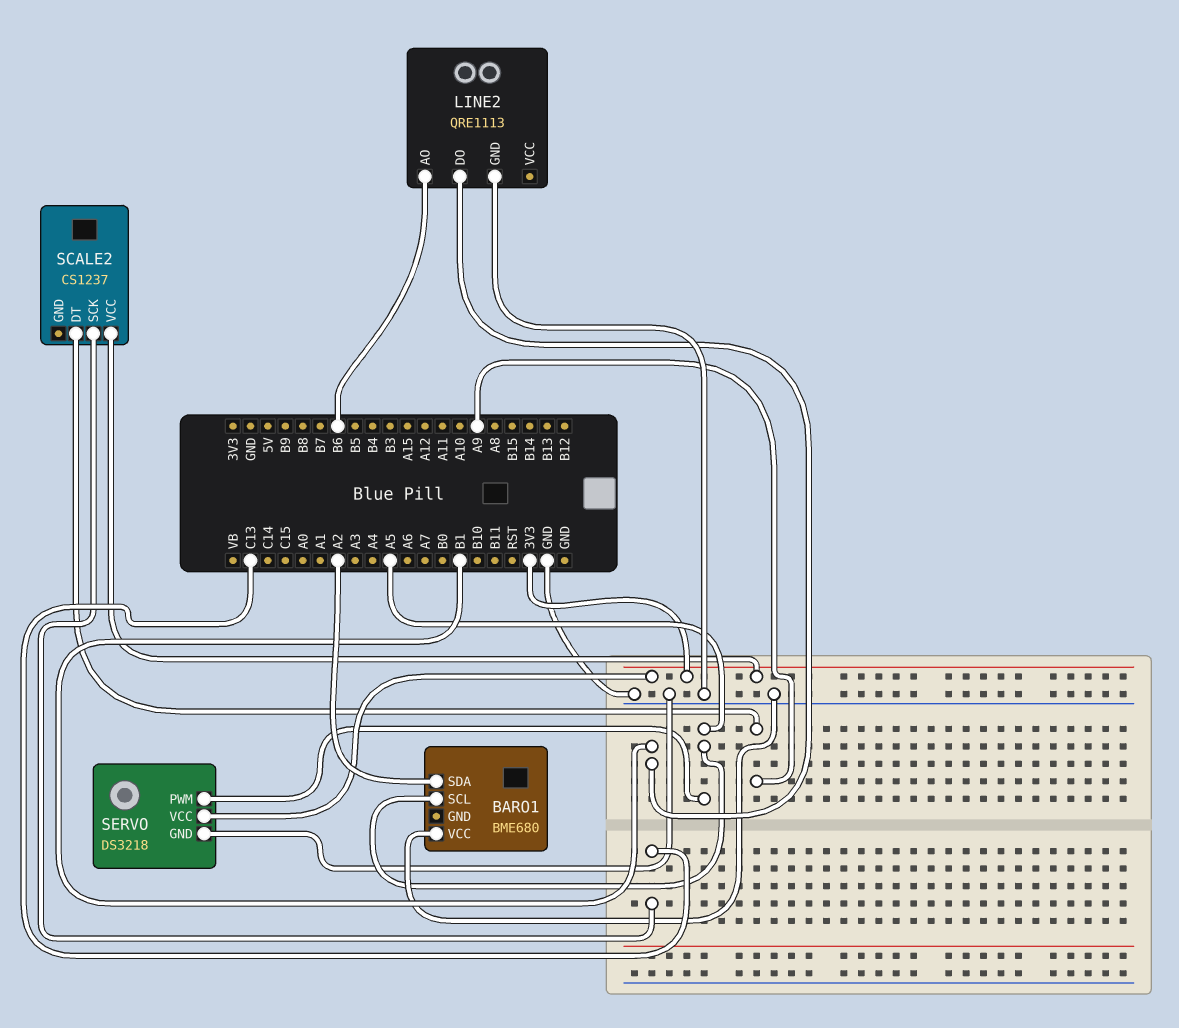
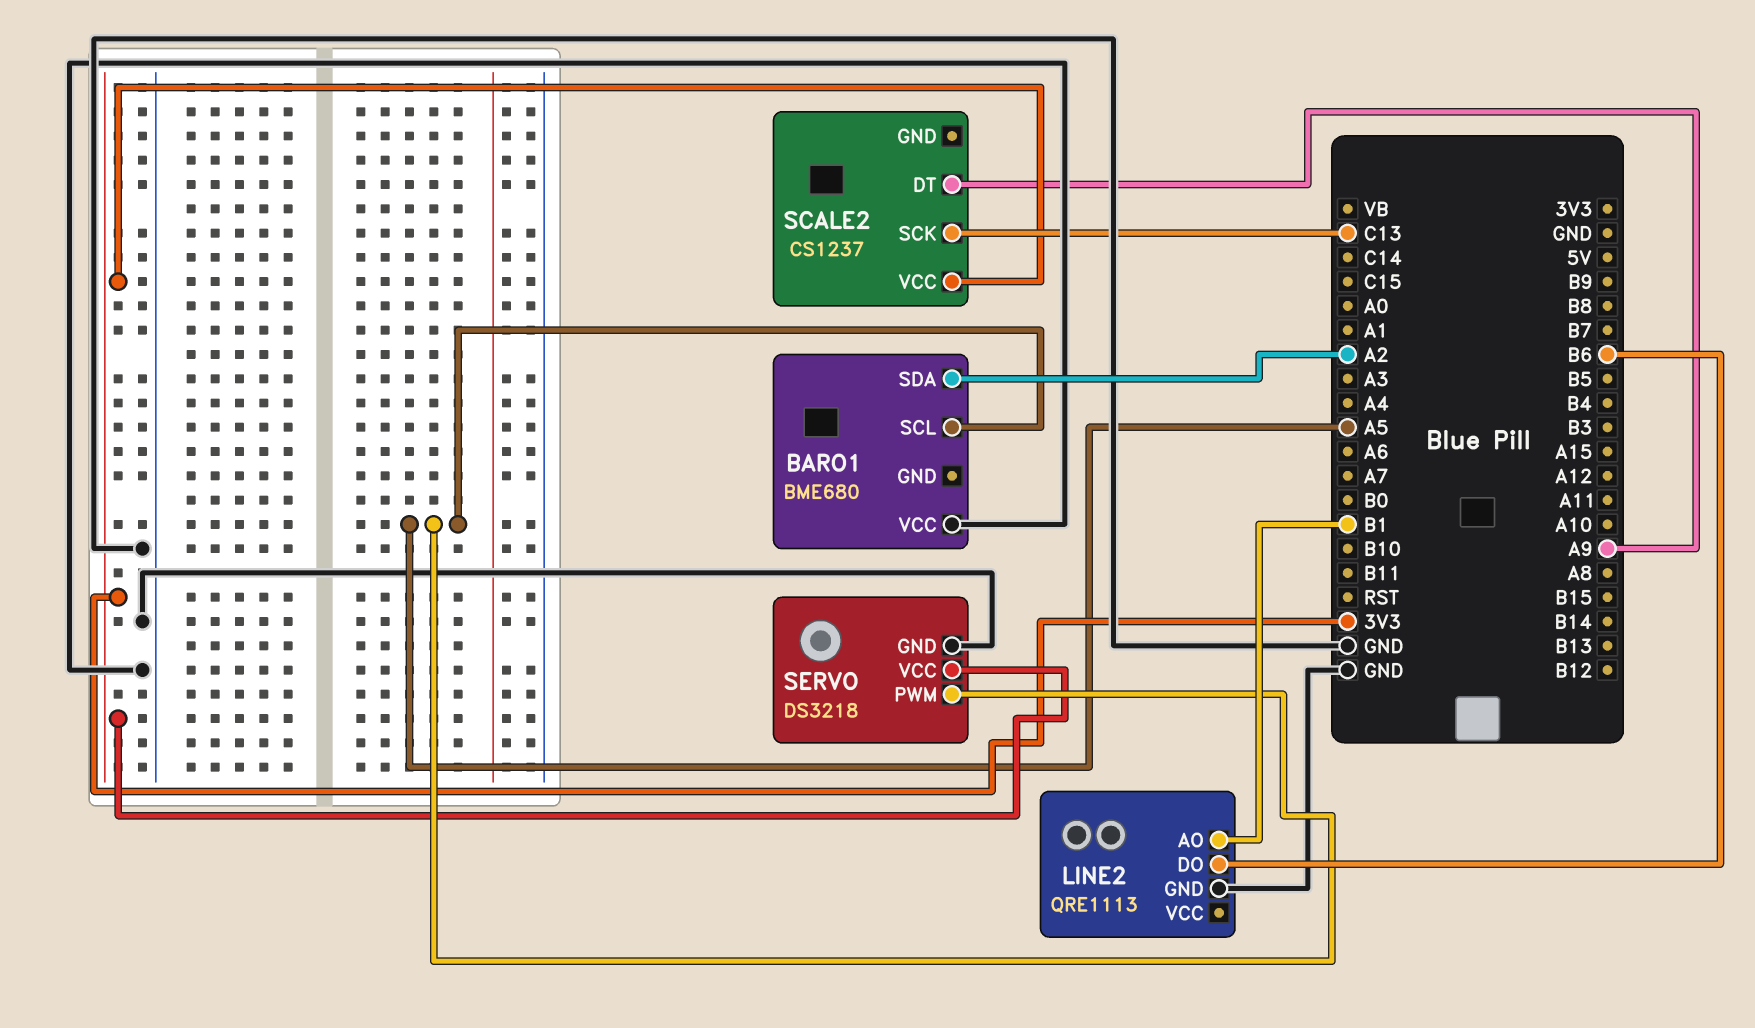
LINE2 pin AO: B6 -> B1
LINE2 pin DO: B1 -> B6

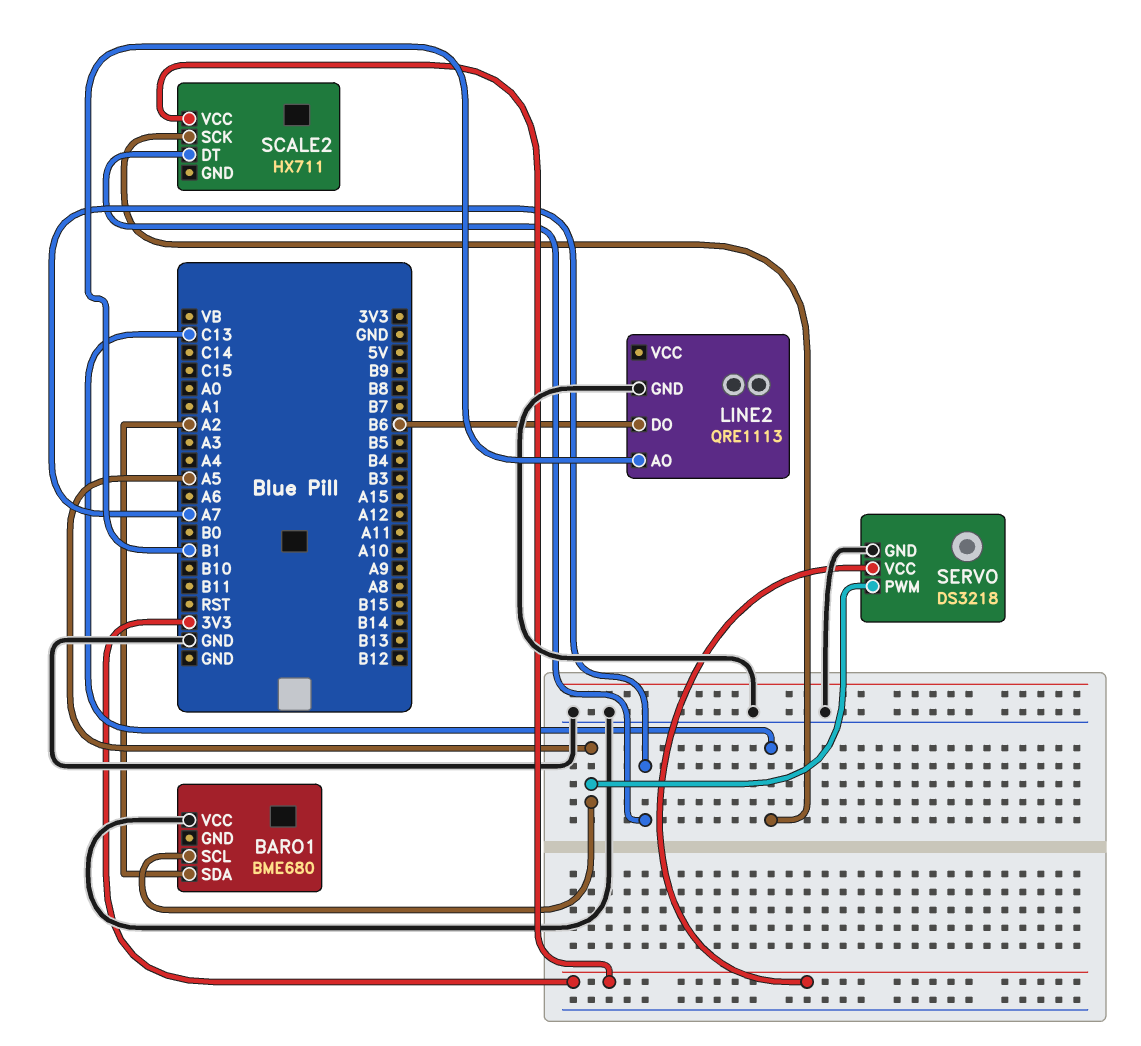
SCALE2: CS1237 -> HX711
SCALE2 pin DT: A9 -> A7

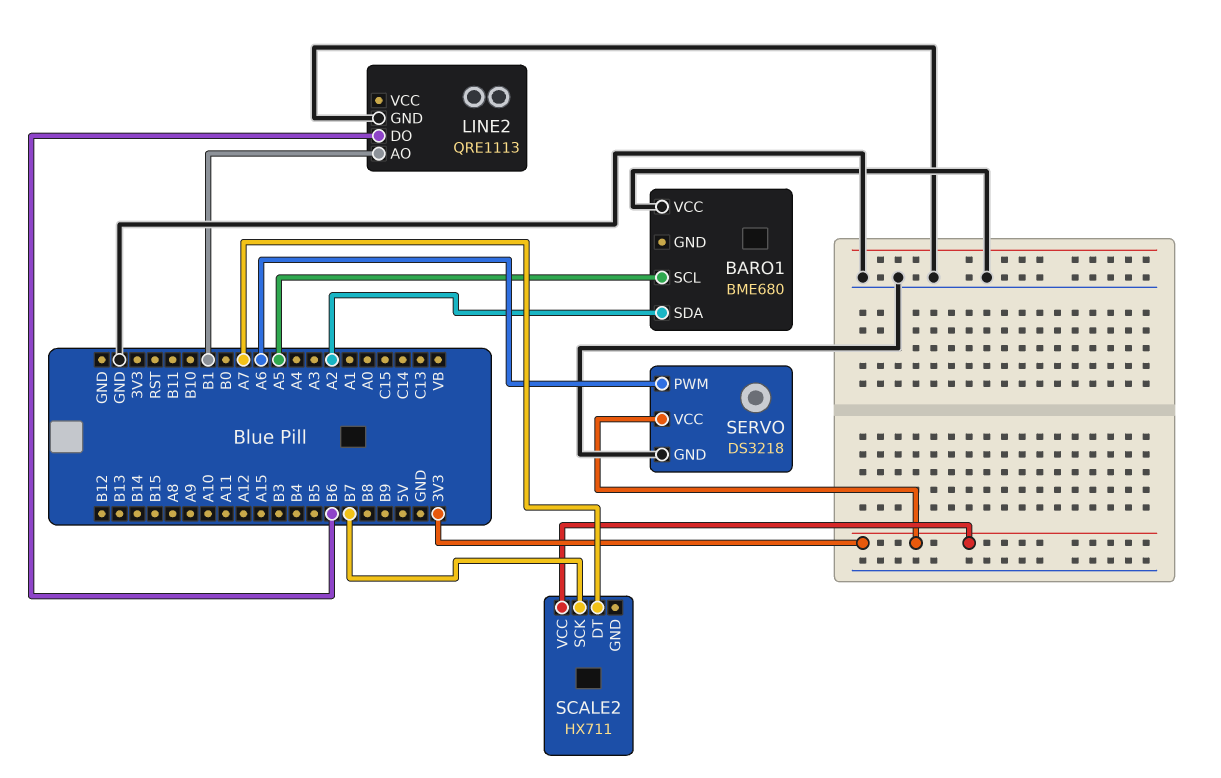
SCALE2 pin SCK: C13 -> B7
SERVO pin PWM: A5 -> A6

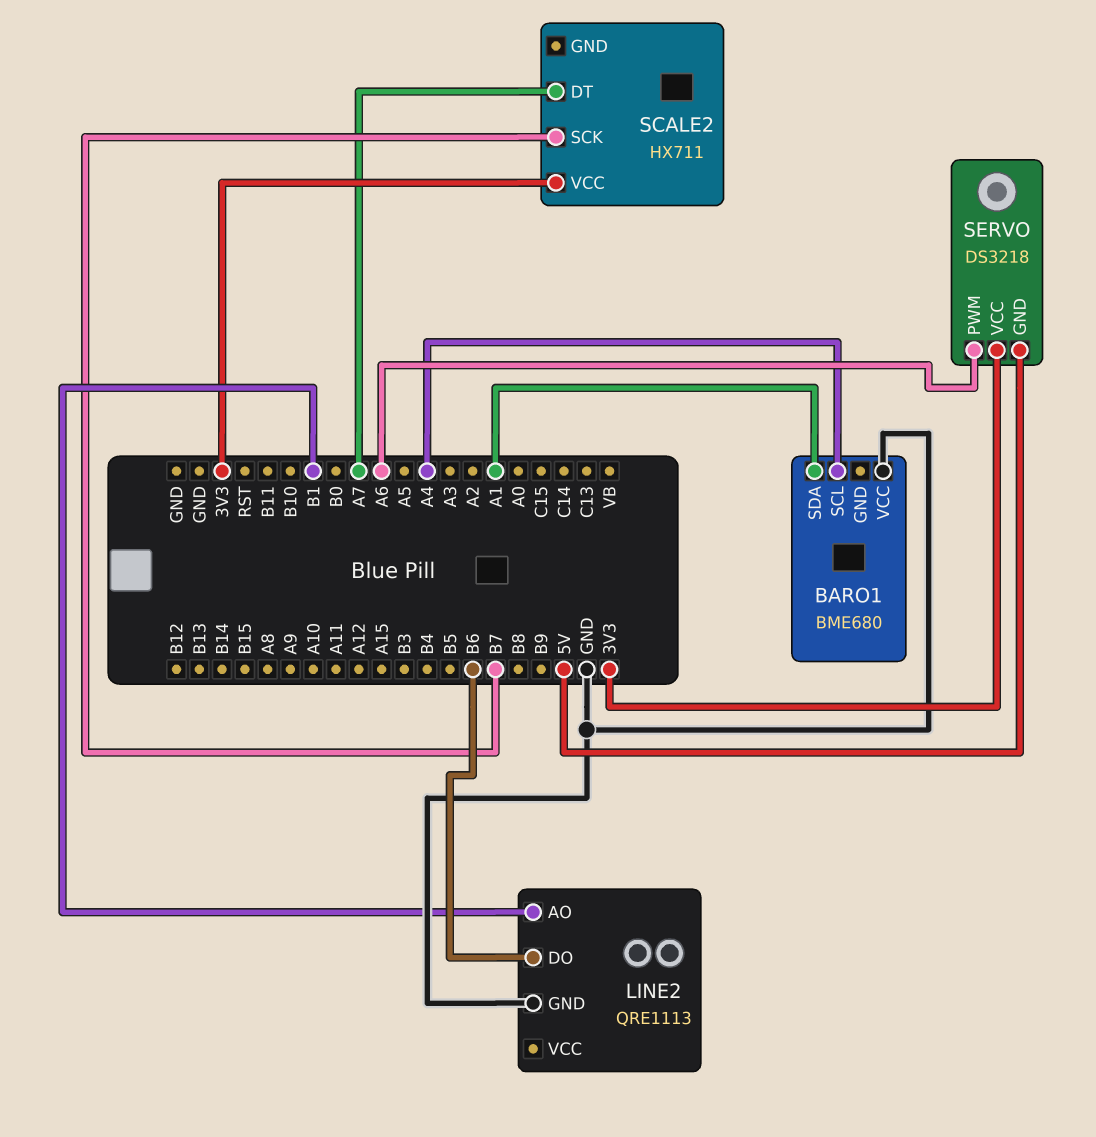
BARO1 pin SCL: A5 -> A4
BARO1 pin SDA: A2 -> A1
SERVO pin GND: GND -> 5V

